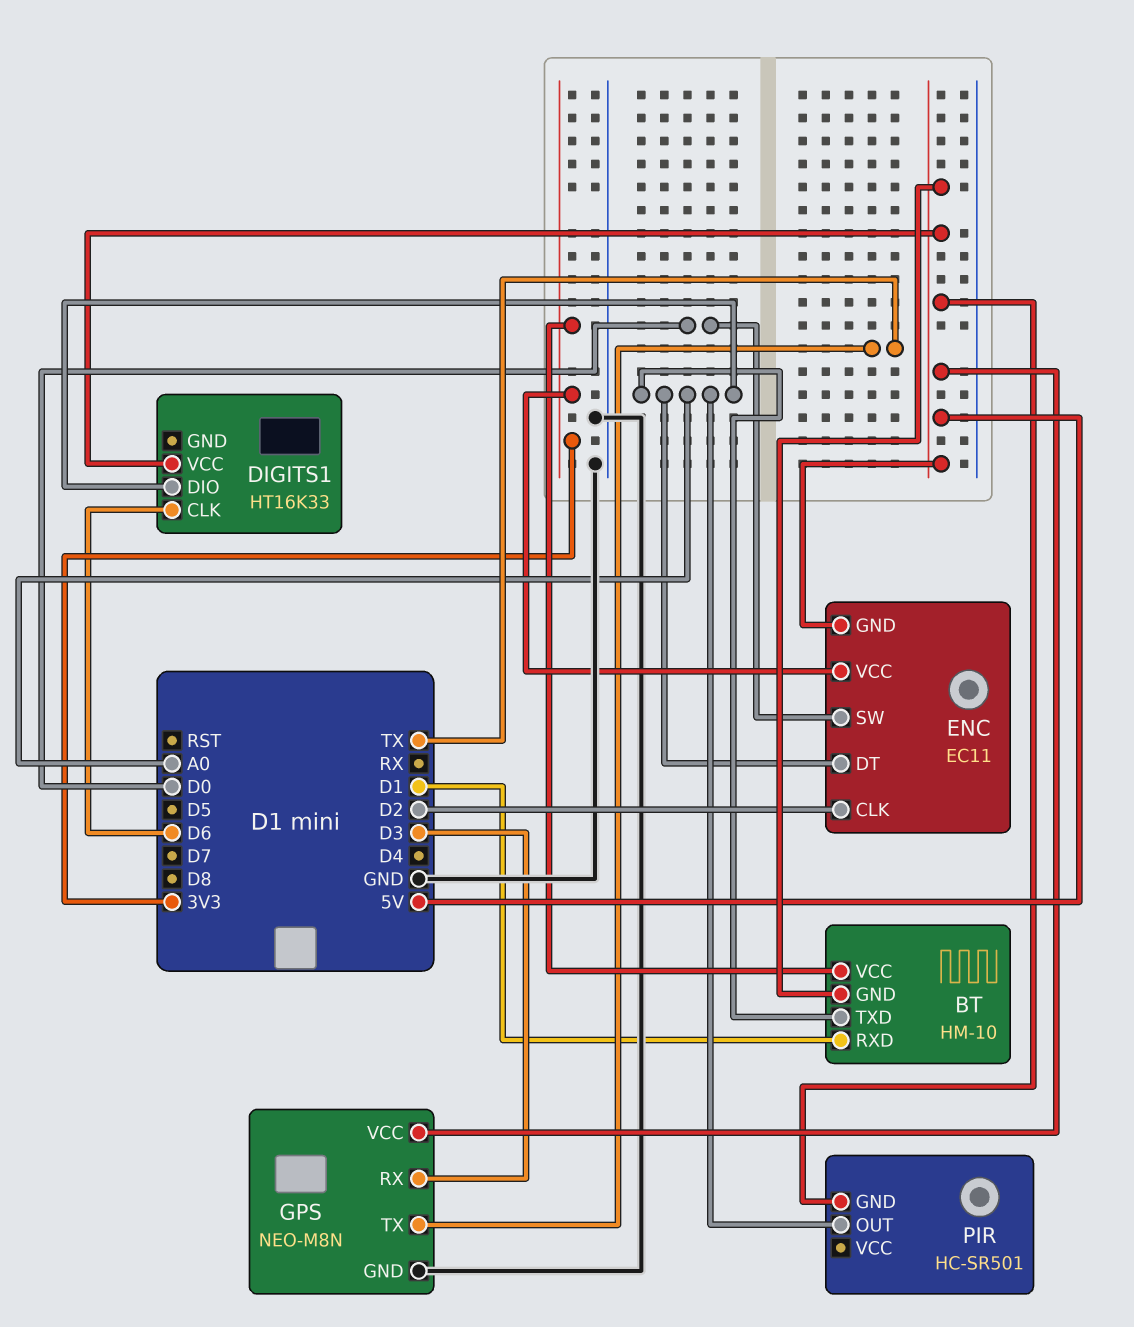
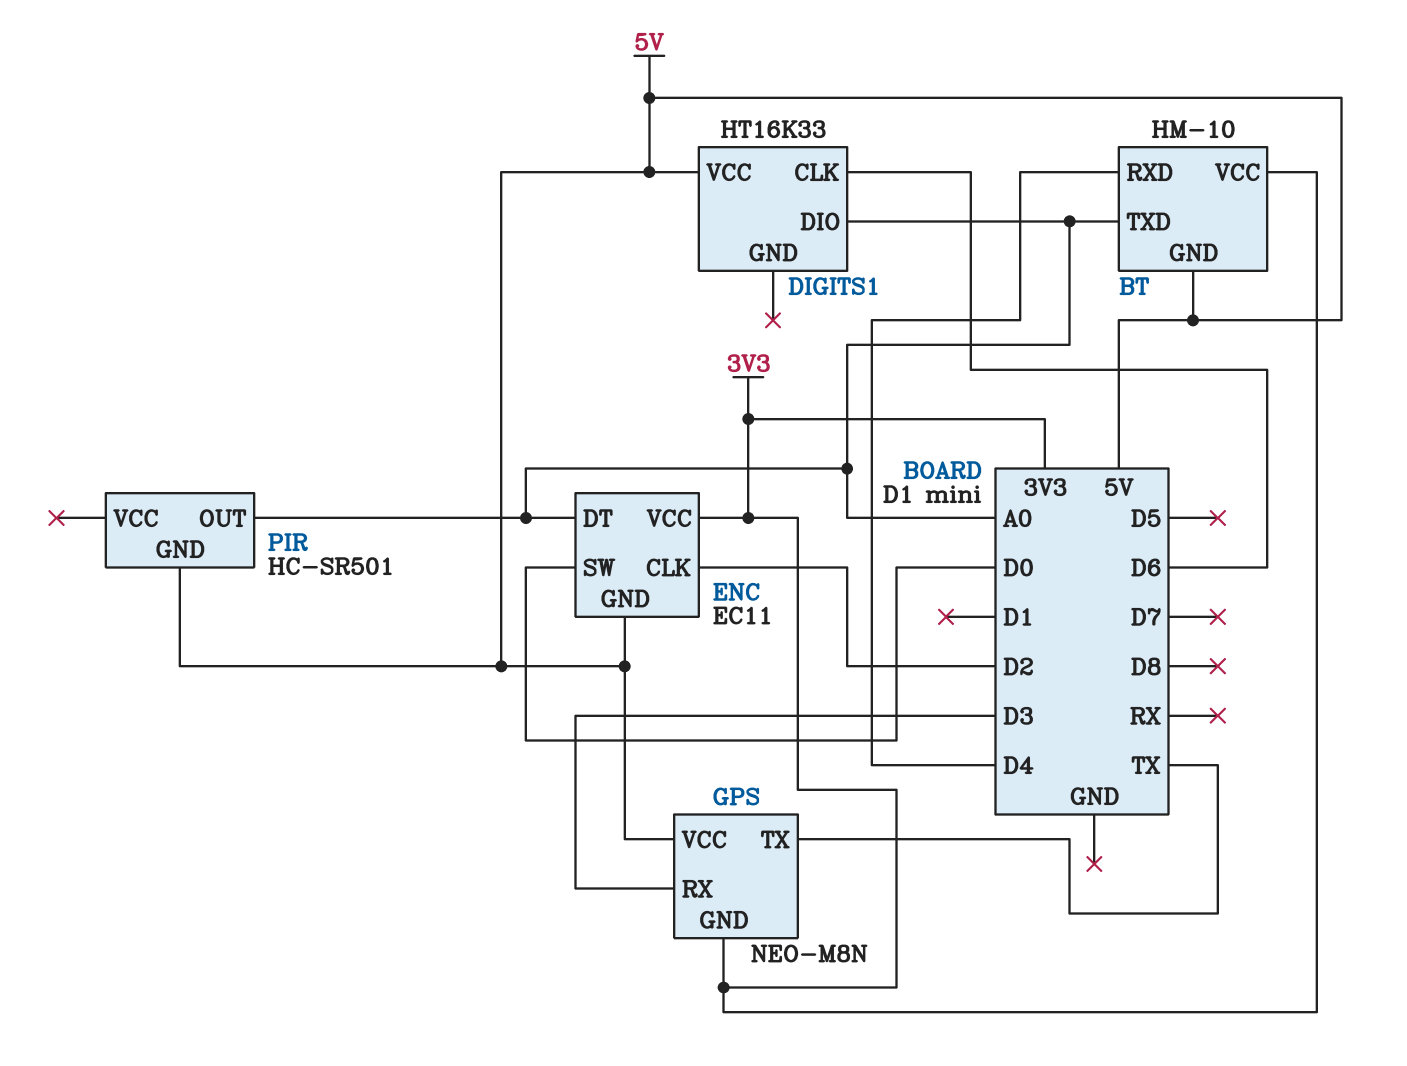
BT pin RXD: D1 -> D4
GPS pin GND: GND -> 3V3

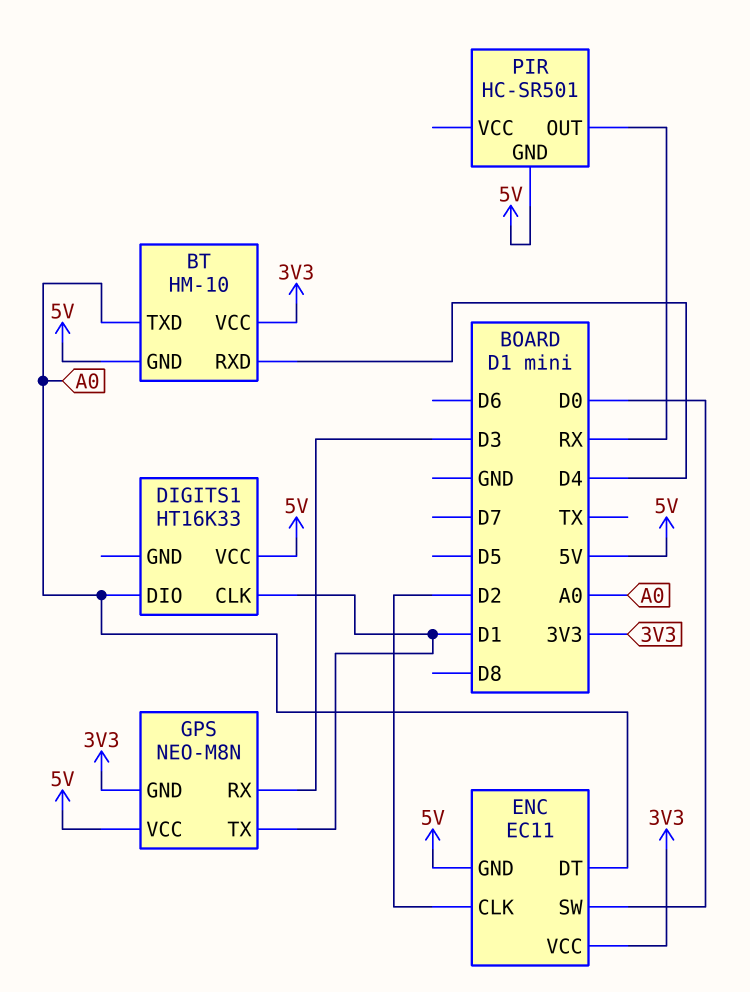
DIGITS1 pin CLK: D6 -> D1
GPS pin TX: TX -> D1
PIR pin OUT: A0 -> RX

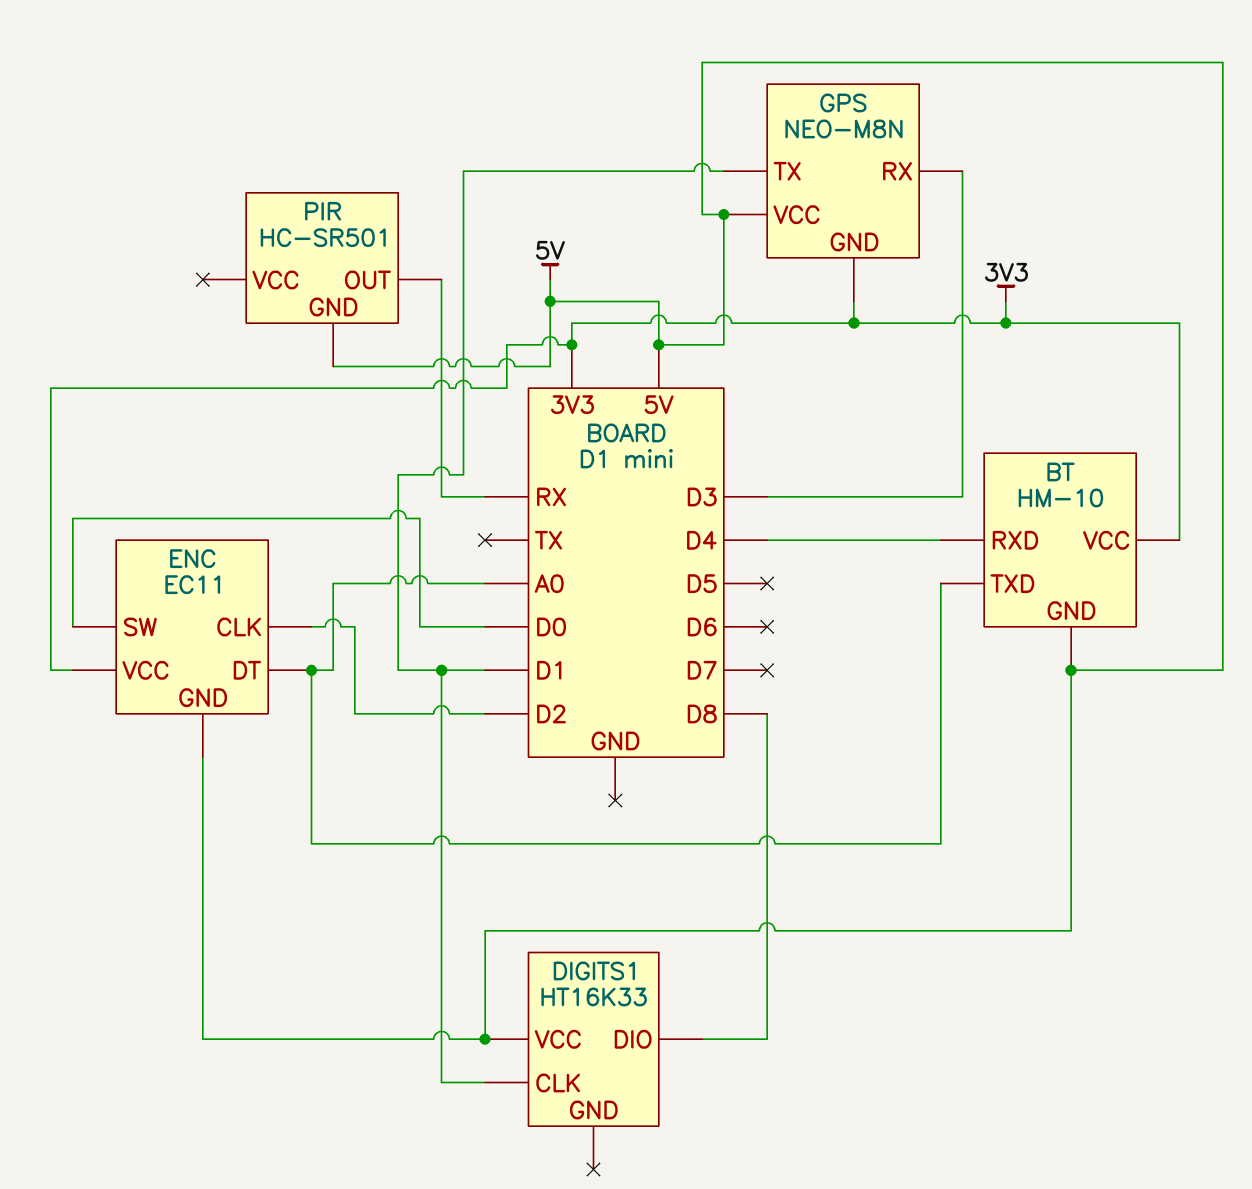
DIGITS1 pin DIO: A0 -> D8

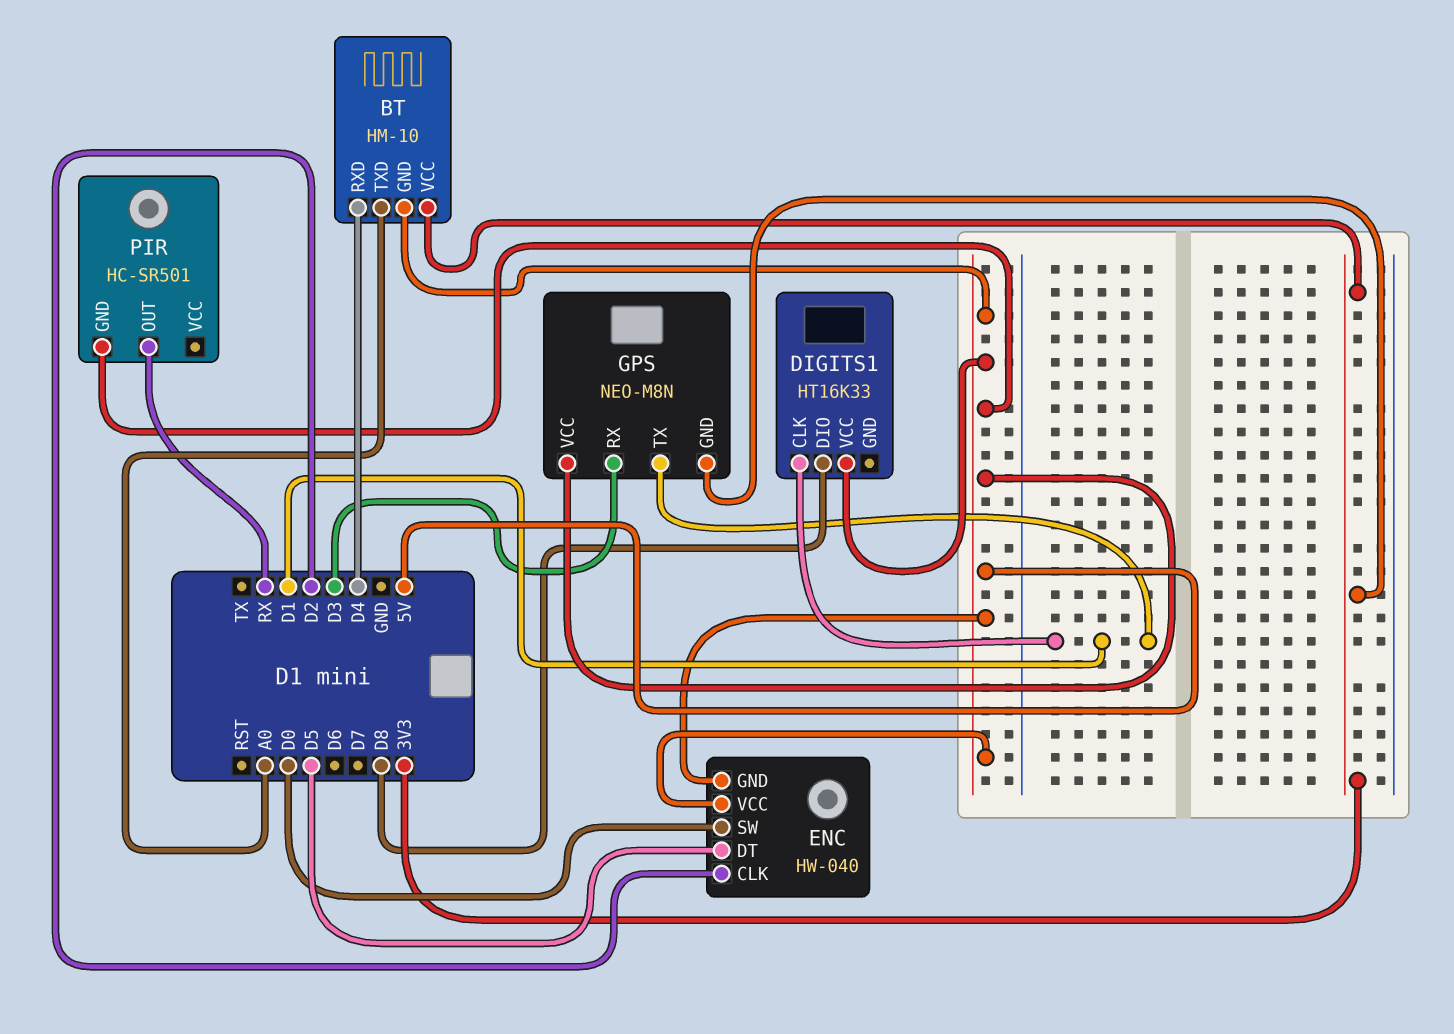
ENC: EC11 -> HW-040
ENC pin DT: A0 -> D5
ENC pin VCC: 3V3 -> 5V

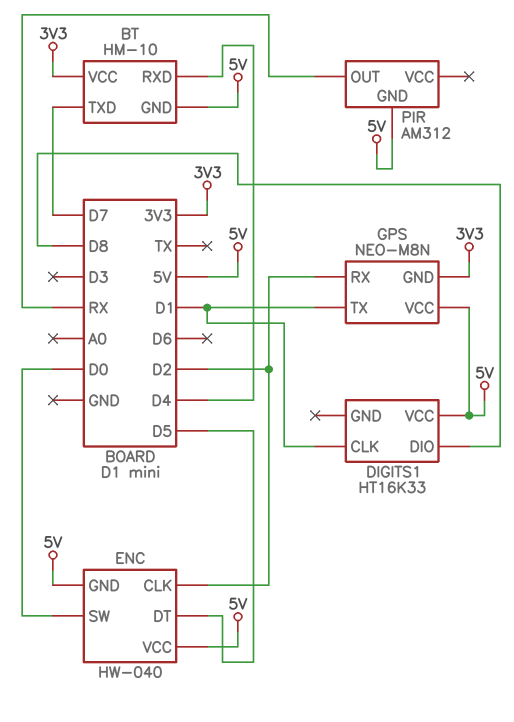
BT pin TXD: A0 -> D7
GPS pin RX: D3 -> D2
PIR: HC-SR501 -> AM312

